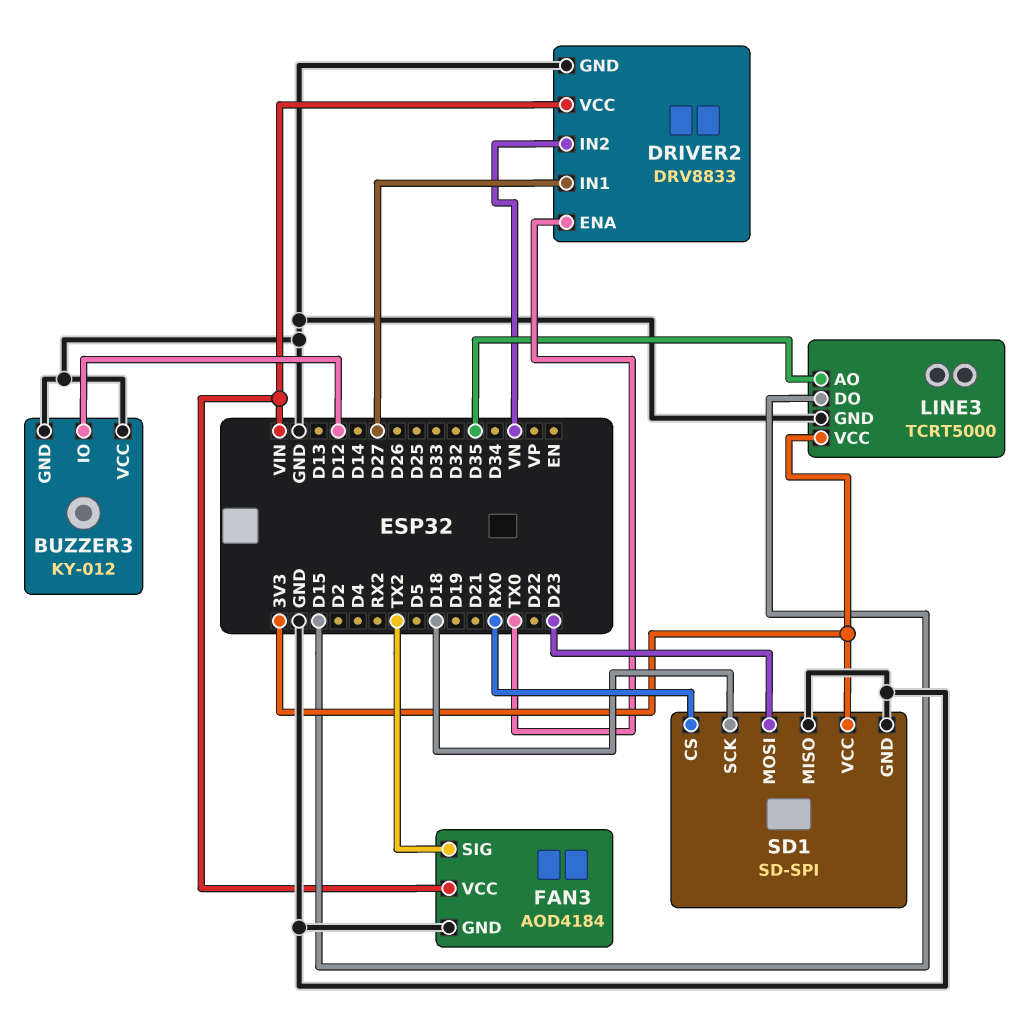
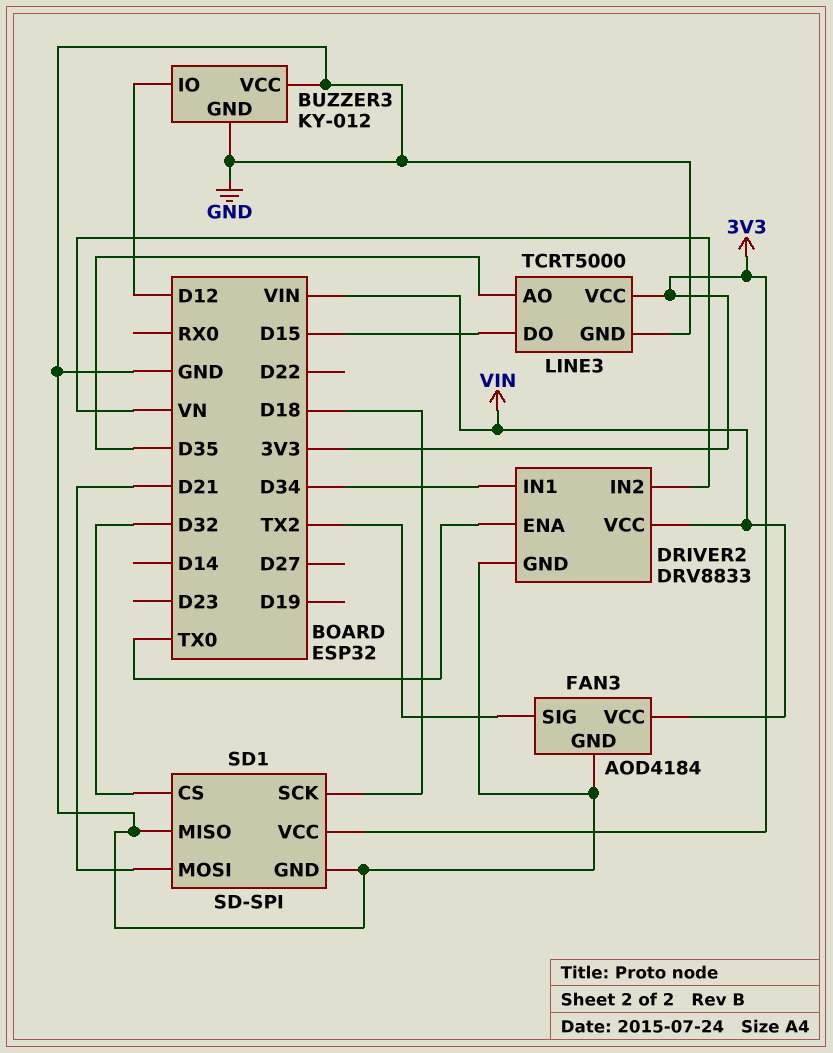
DRIVER2 pin IN1: D27 -> D34
SD1 pin CS: RX0 -> D32
SD1 pin MOSI: D23 -> D21

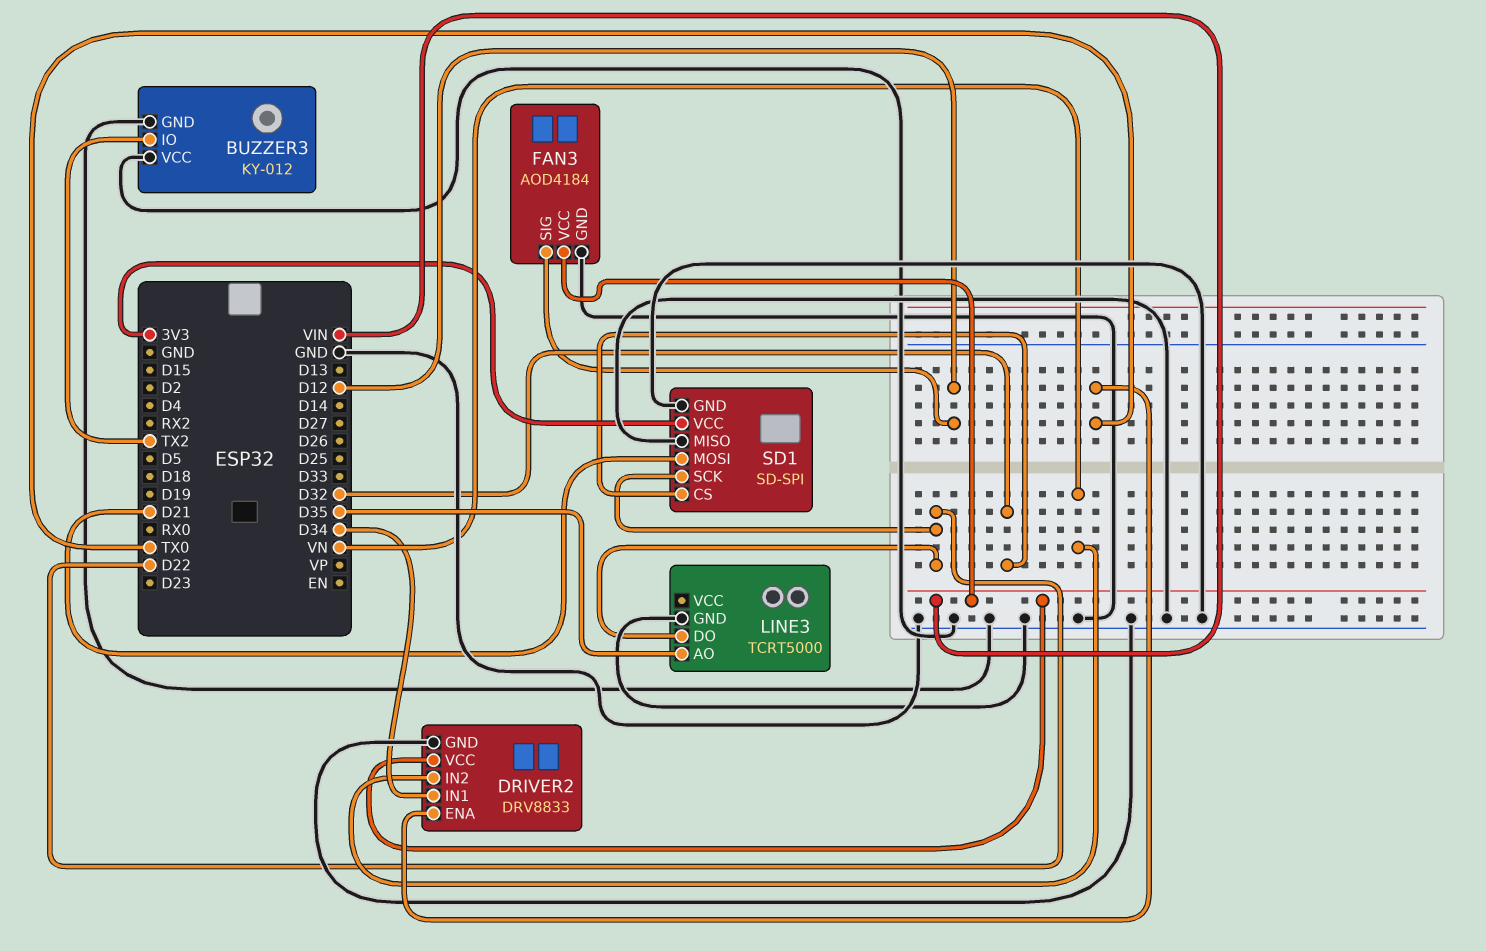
BUZZER3 pin IO: D12 -> TX2
FAN3 pin SIG: TX2 -> D12
LINE3 pin DO: D15 -> D22
LINE3 pin VCC: 3V3 -> none
SD1 pin SCK: D18 -> D22

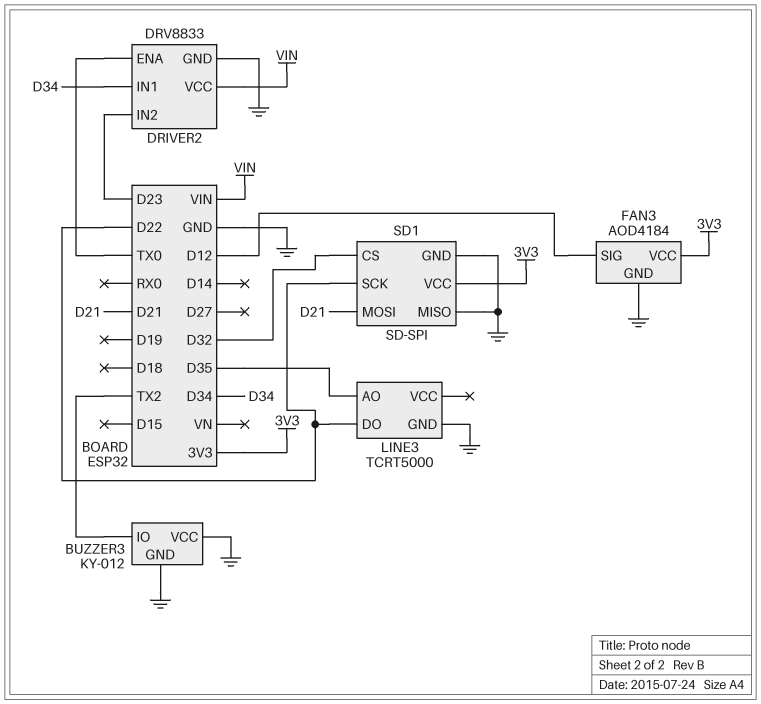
DRIVER2 pin IN2: VN -> D23
FAN3 pin VCC: VIN -> 3V3

